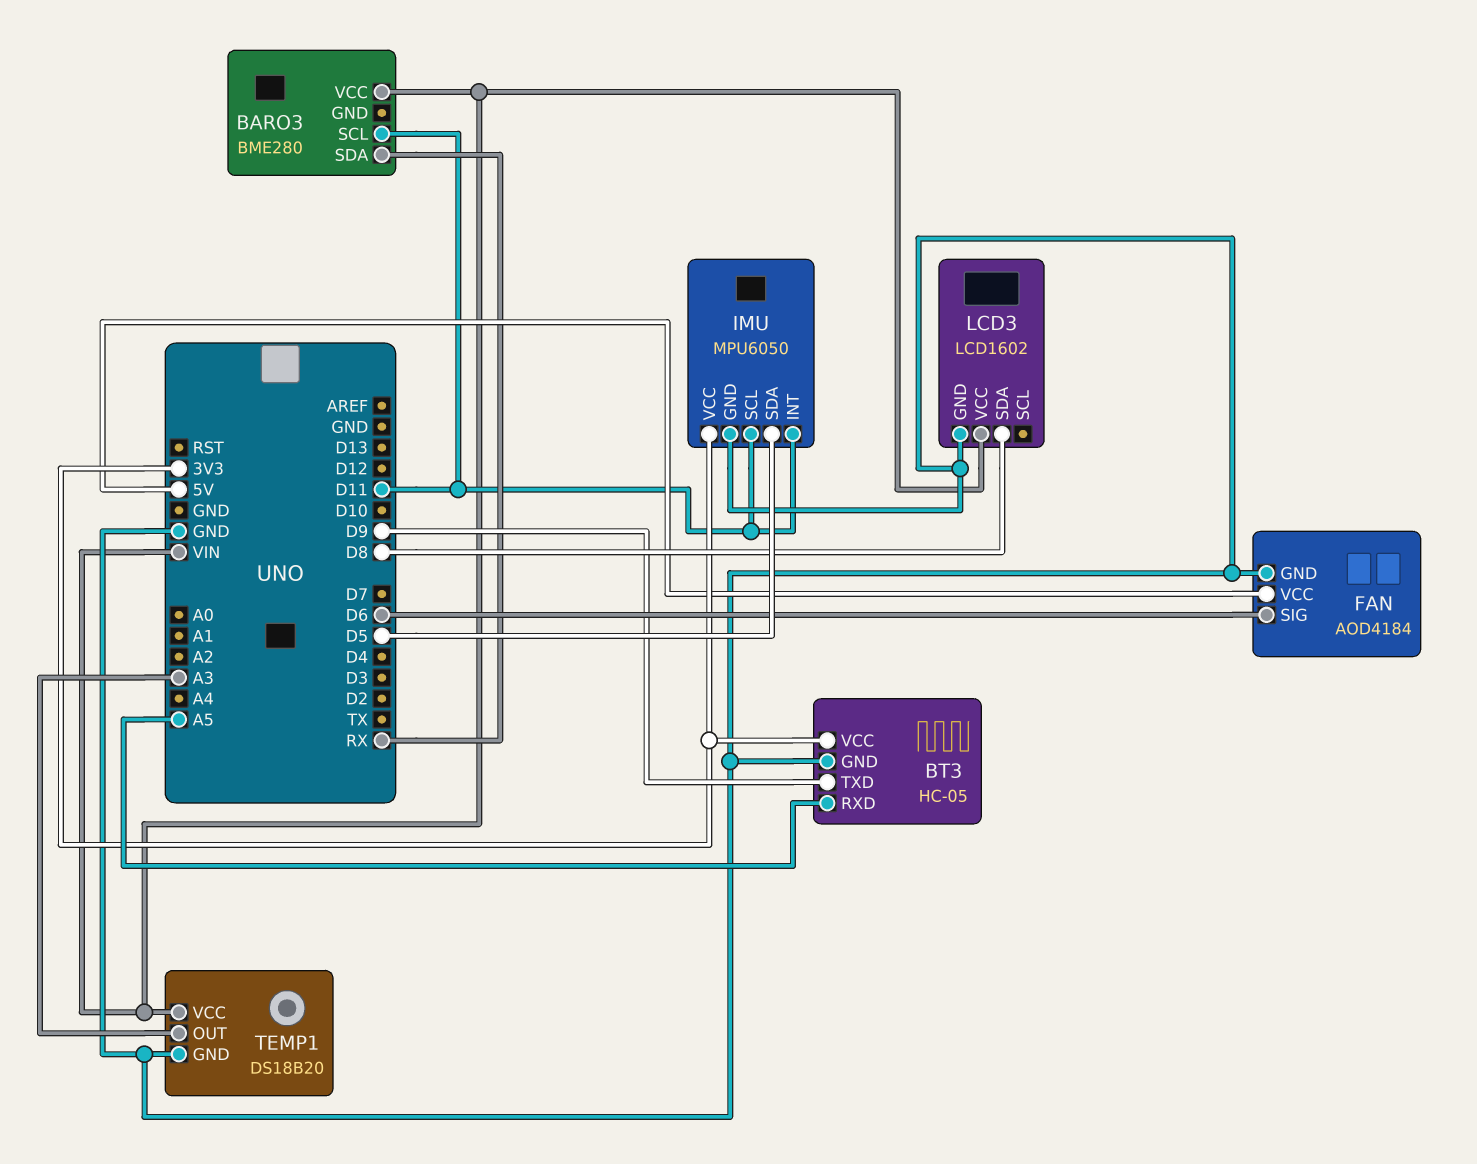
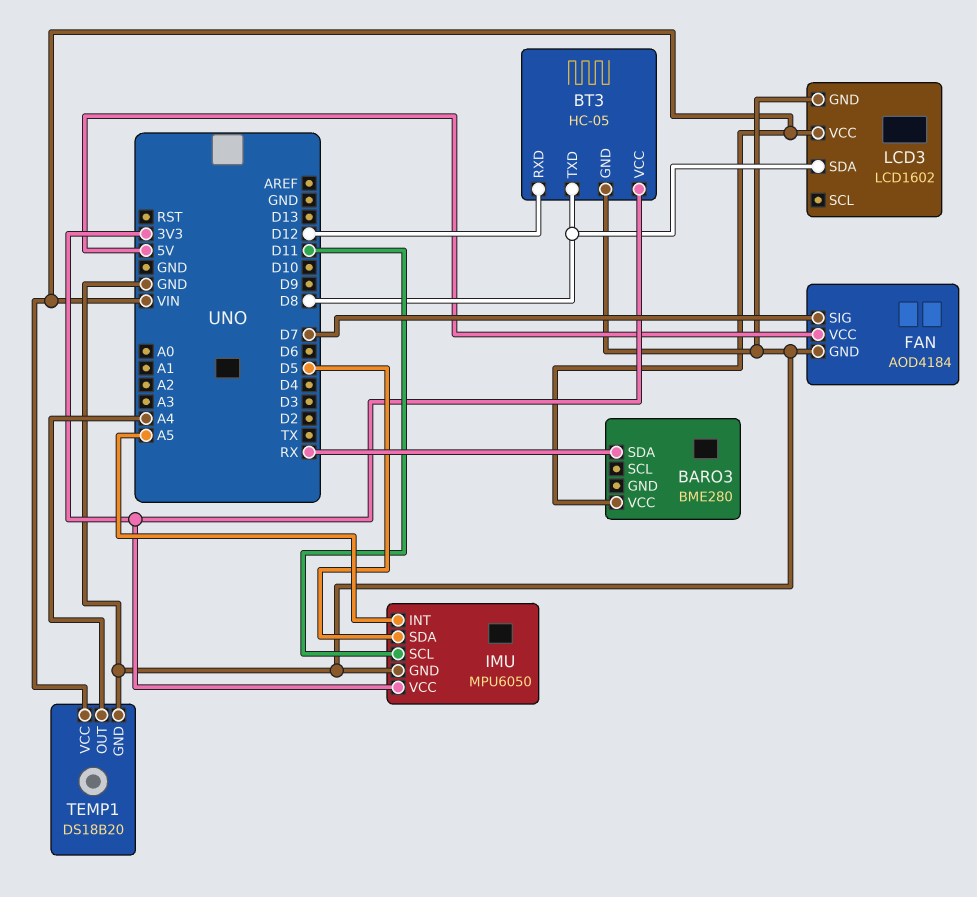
BARO3 pin SCL: D11 -> none
BT3 pin RXD: A5 -> D12
BT3 pin TXD: D9 -> D8
FAN pin SIG: D6 -> D7
IMU pin INT: D11 -> A5
TEMP1 pin OUT: A3 -> A4

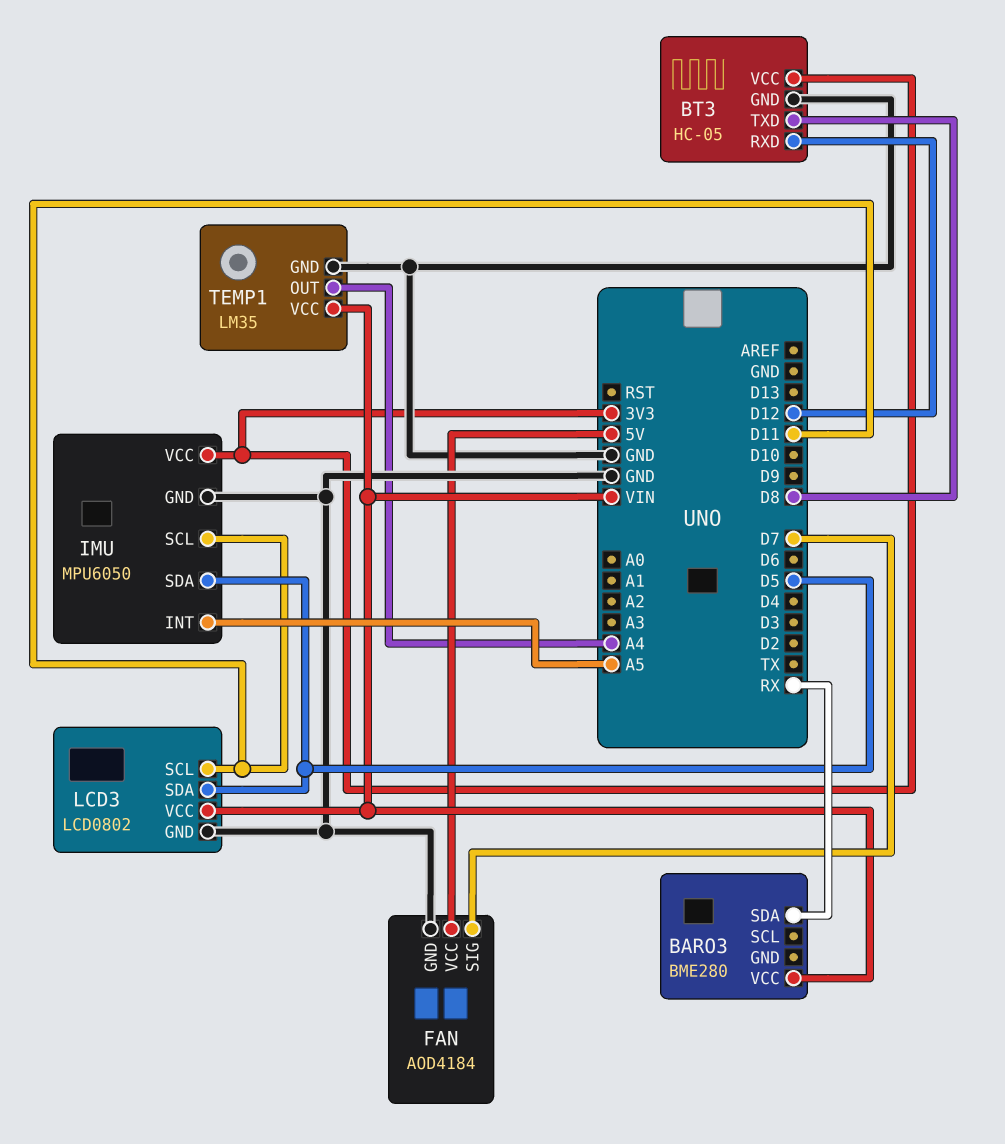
LCD3: LCD1602 -> LCD0802
LCD3 pin SCL: none -> D11
LCD3 pin SDA: D8 -> D5
TEMP1: DS18B20 -> LM35

